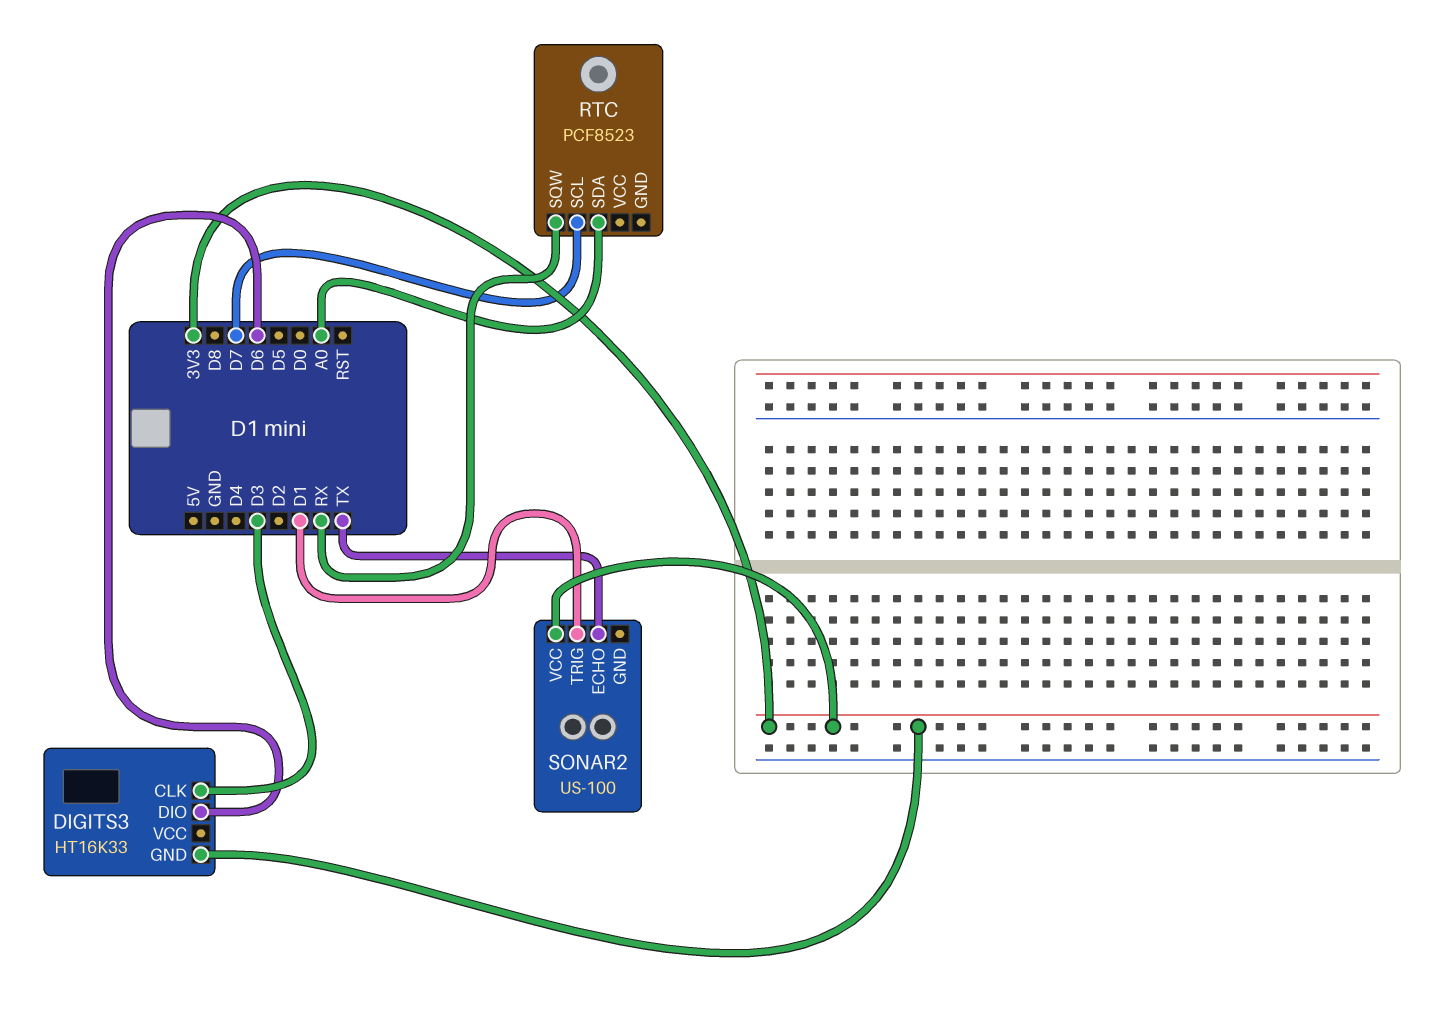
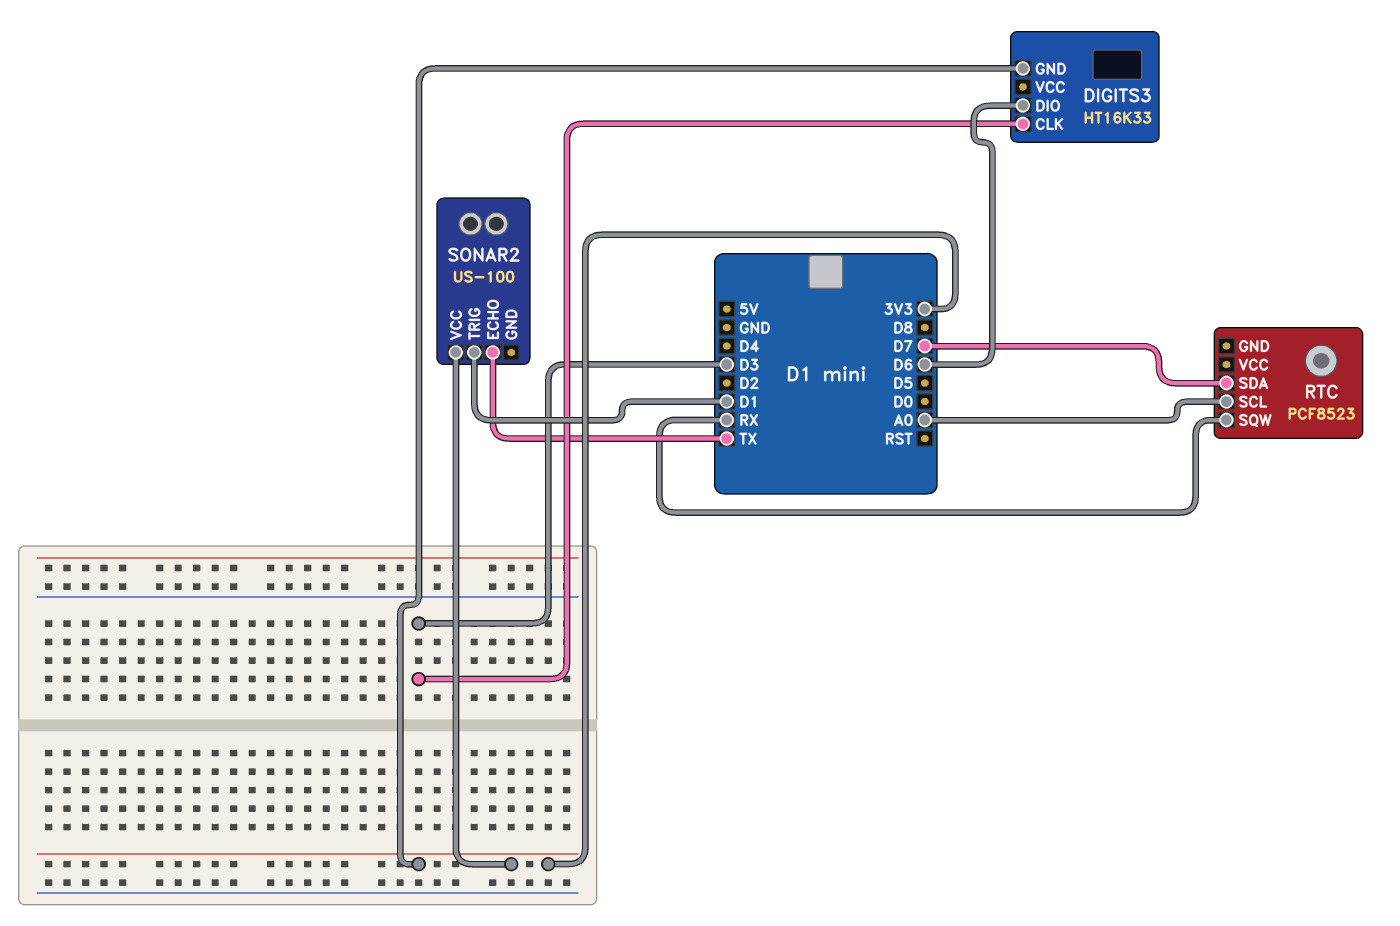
RTC pin SCL: D7 -> A0
RTC pin SDA: A0 -> D7

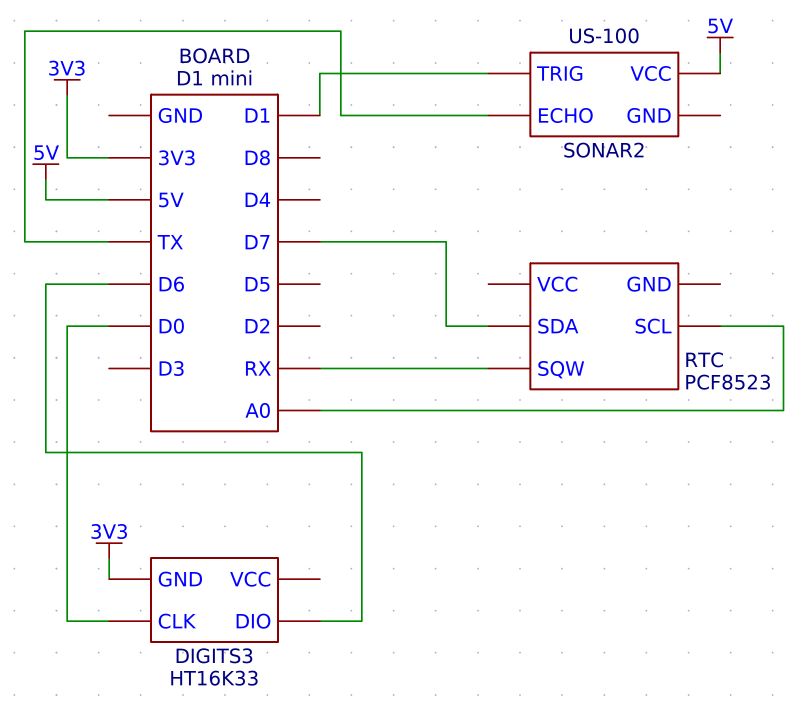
DIGITS3 pin CLK: D3 -> D0
SONAR2 pin VCC: 3V3 -> 5V

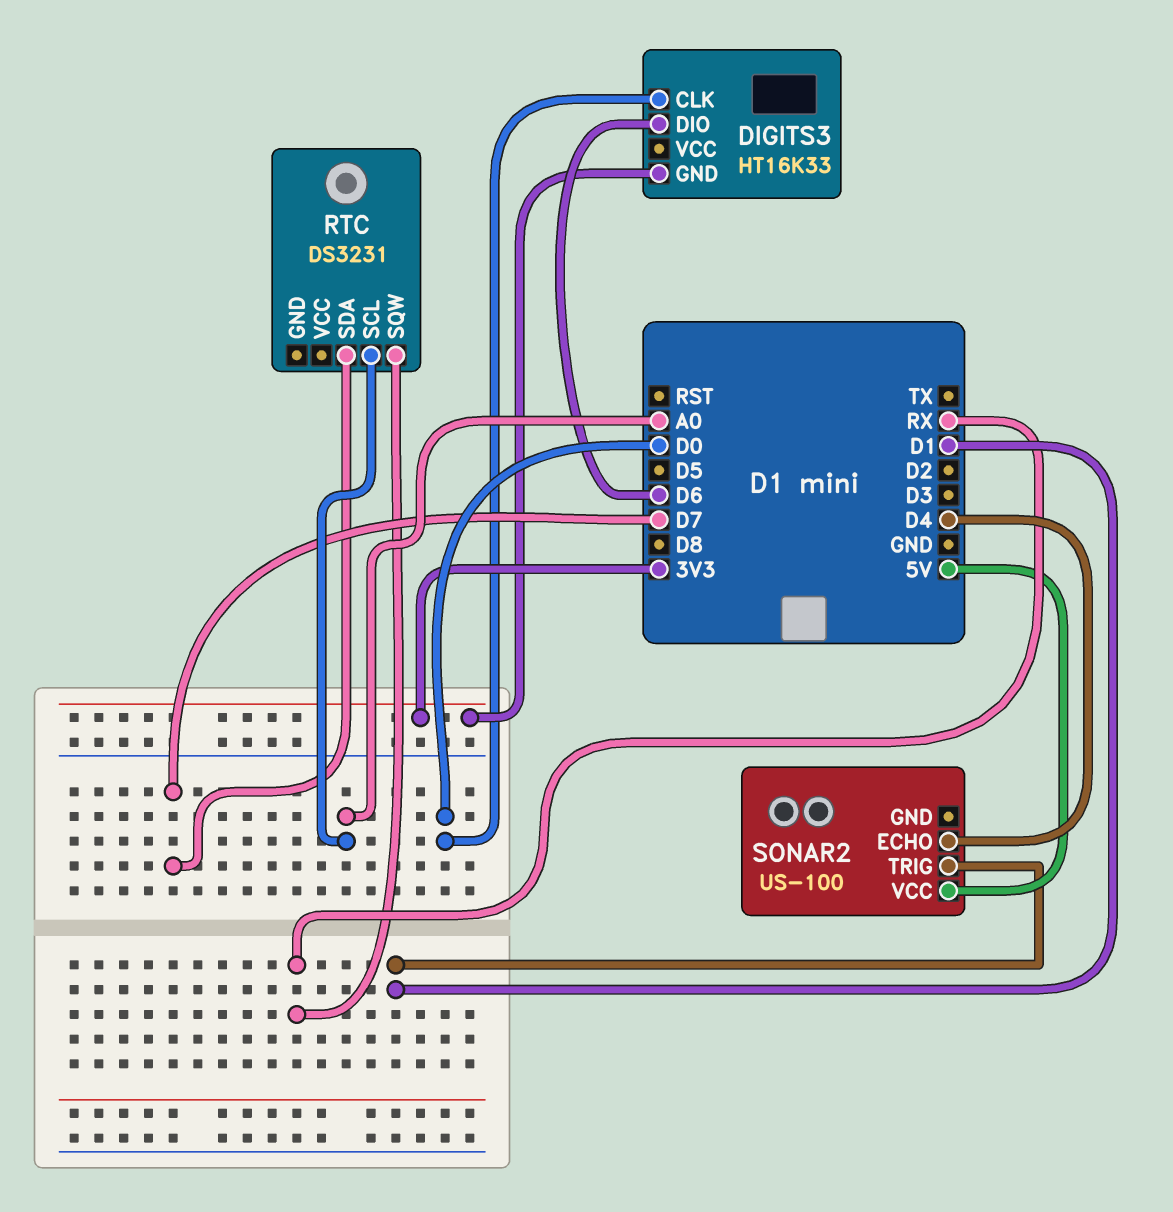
RTC: PCF8523 -> DS3231
SONAR2 pin ECHO: TX -> D4

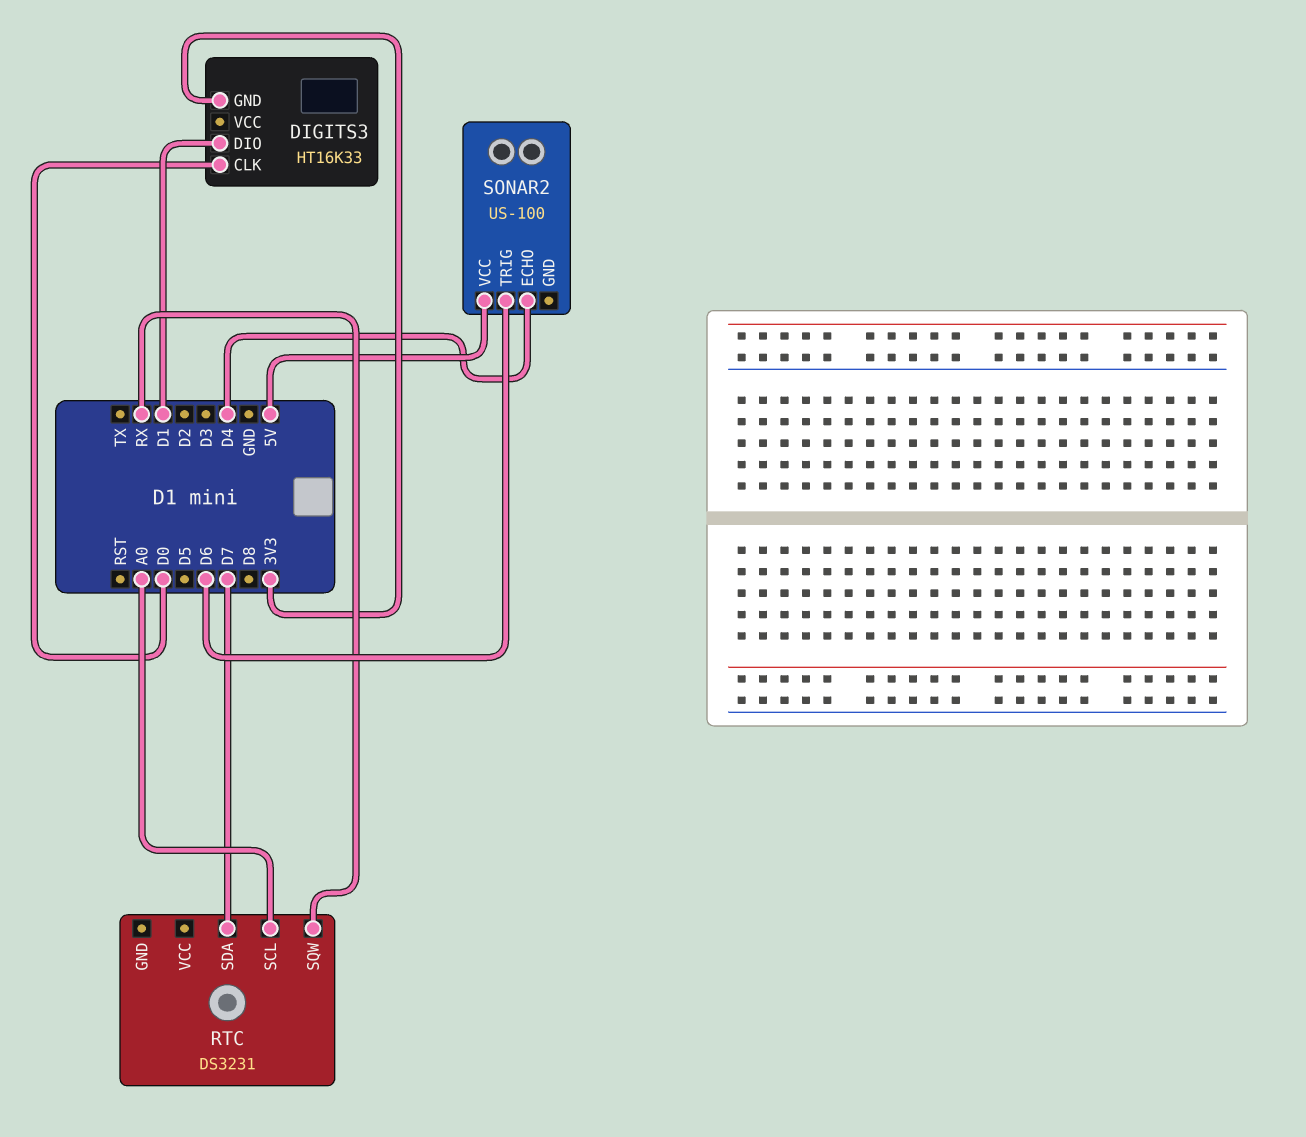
DIGITS3 pin DIO: D6 -> D1
SONAR2 pin TRIG: D1 -> D6

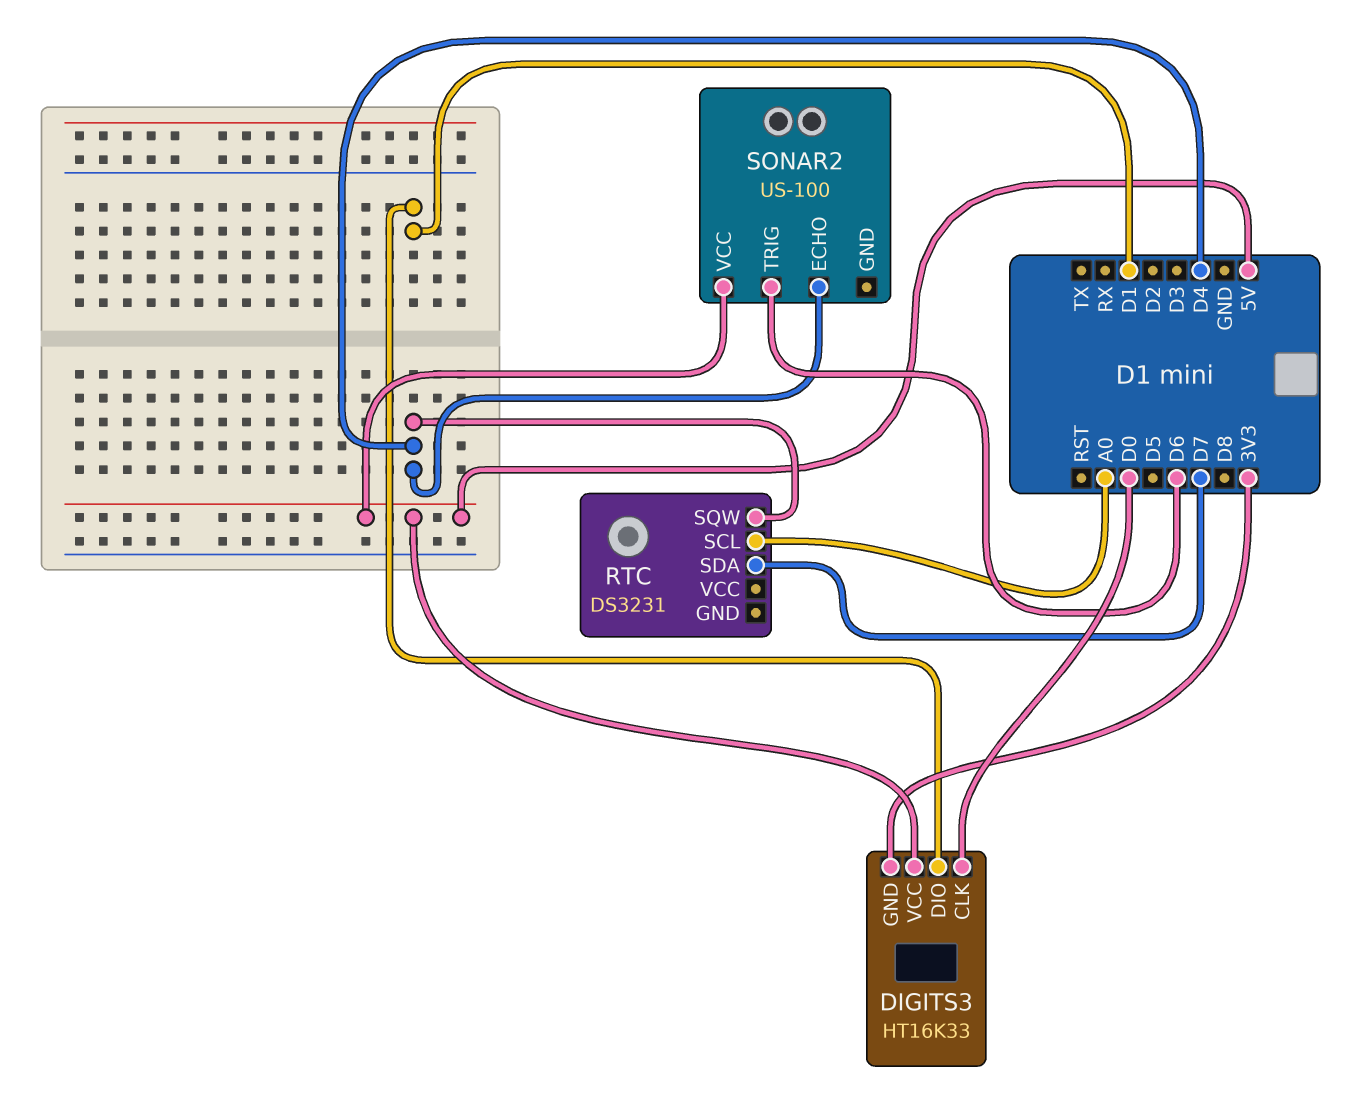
DIGITS3 pin VCC: none -> 5V
RTC pin SQW: RX -> D4

